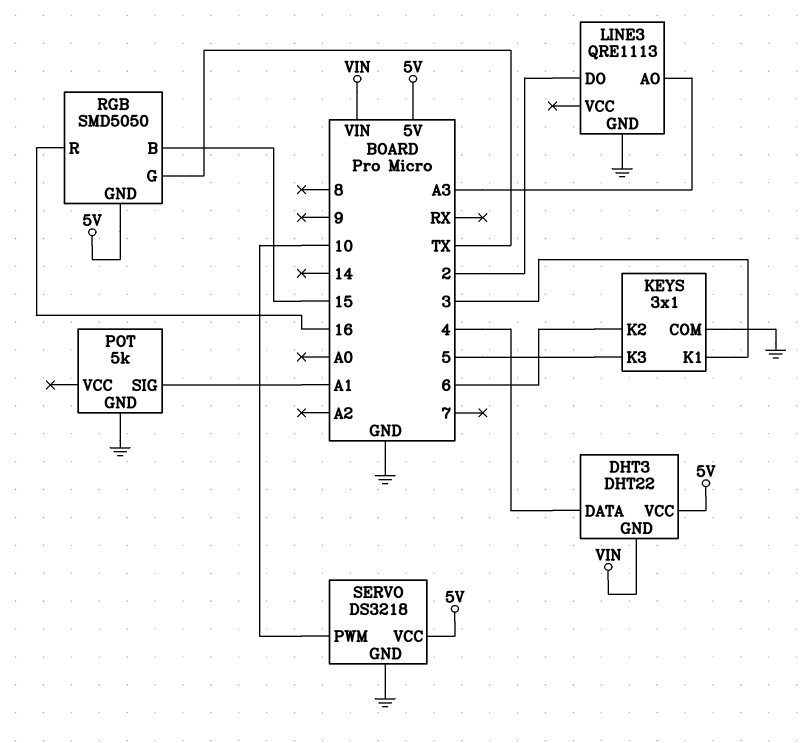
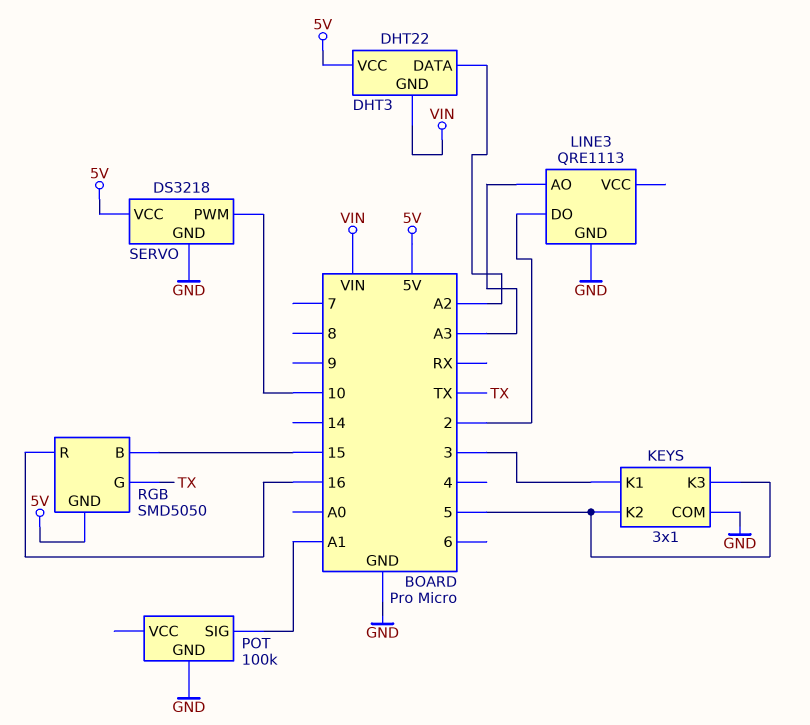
DHT3 pin DATA: 4 -> A2
KEYS pin K2: 6 -> 5
POT: 5k -> 100k

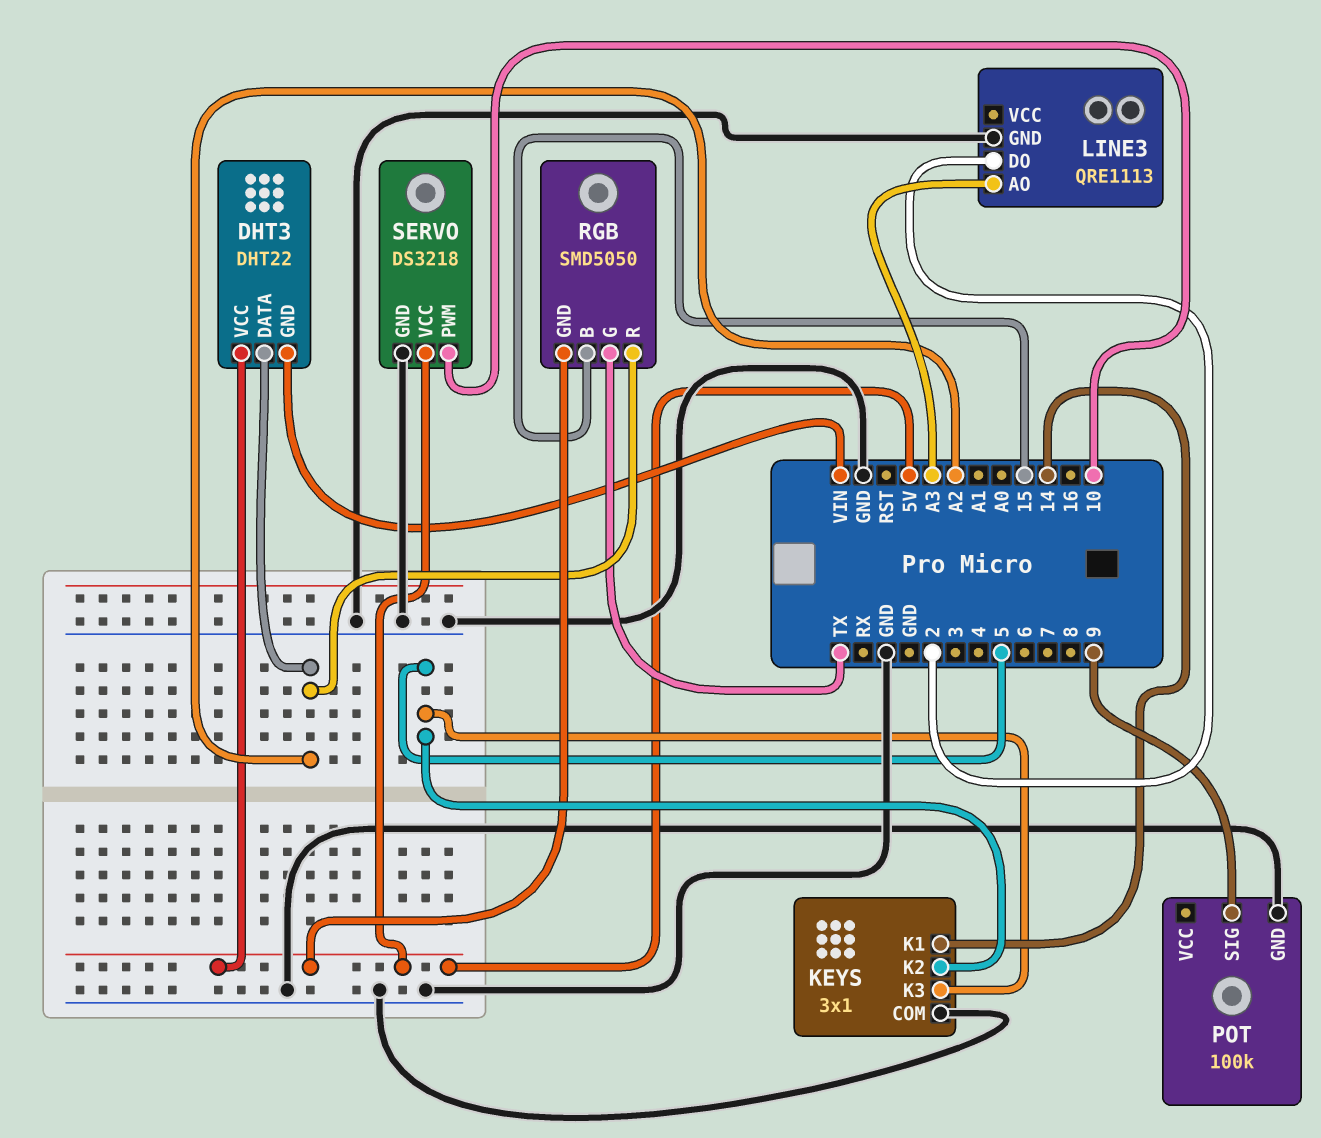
KEYS pin K1: 3 -> 14
POT pin SIG: A1 -> 9
RGB pin R: 16 -> A2

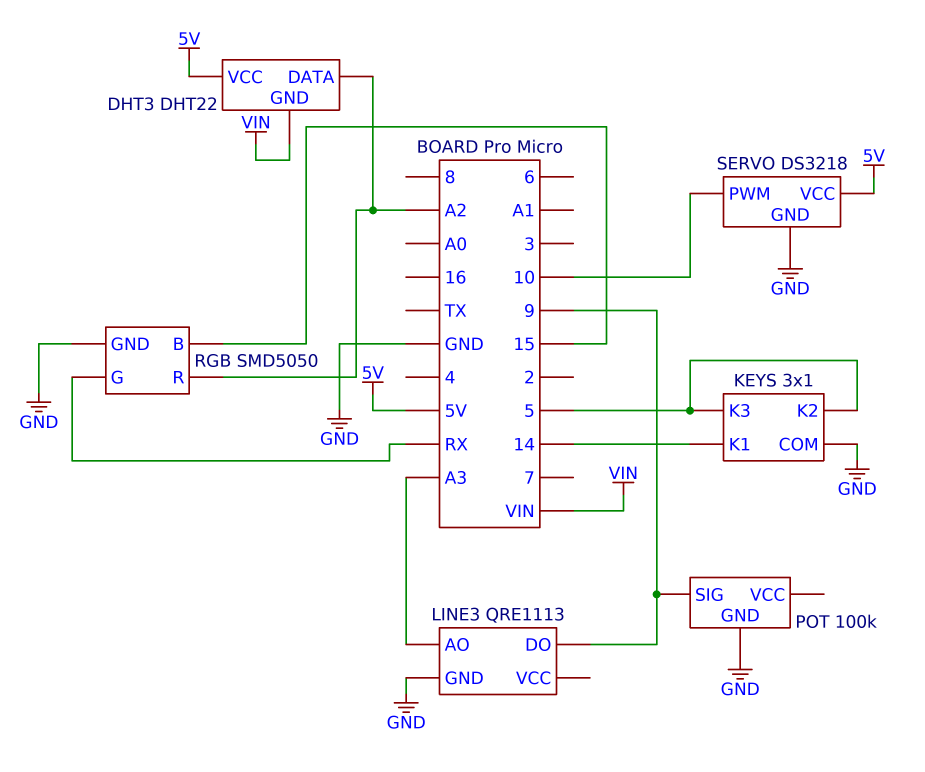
LINE3 pin DO: 2 -> 9
RGB pin G: TX -> RX
RGB pin GND: 5V -> GND

